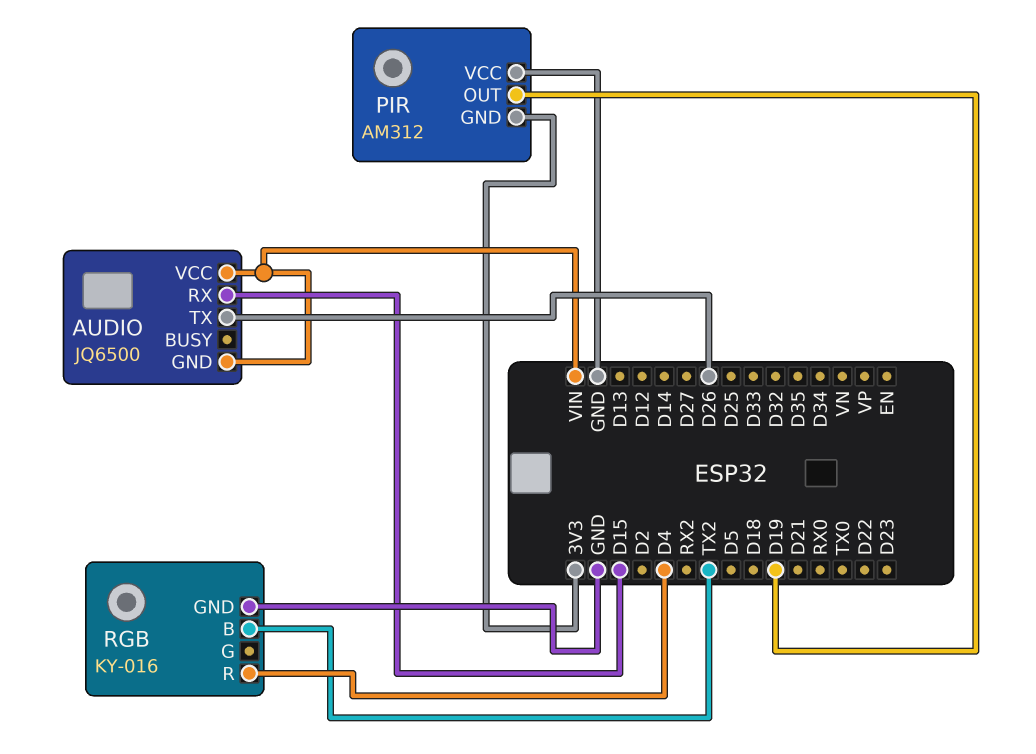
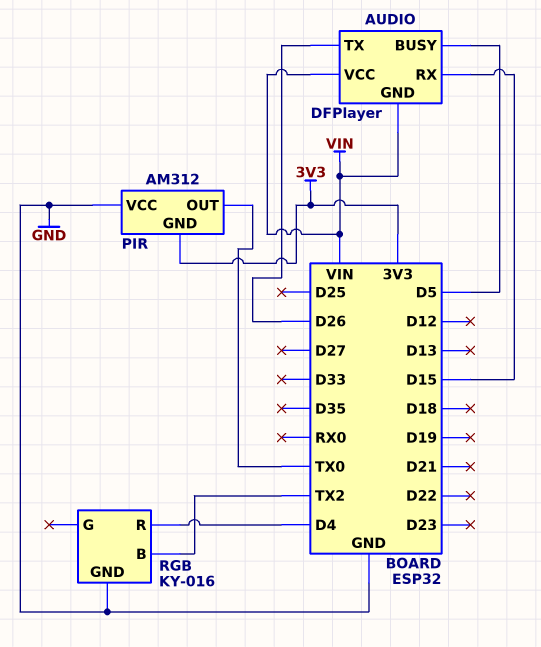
AUDIO: JQ6500 -> DFPlayer
AUDIO pin BUSY: none -> D5
PIR pin OUT: D19 -> TX0

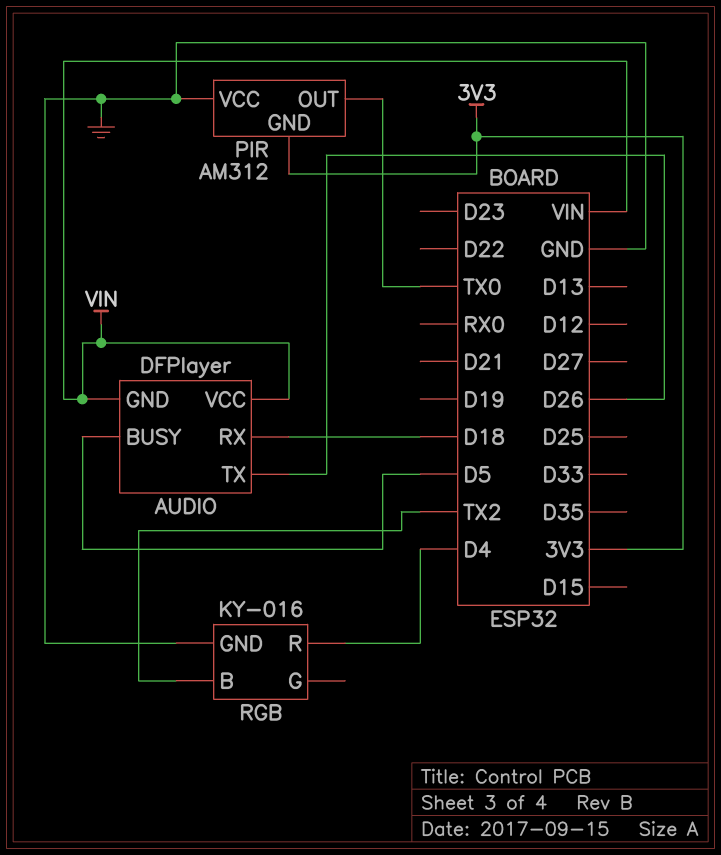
AUDIO pin RX: D15 -> D18

